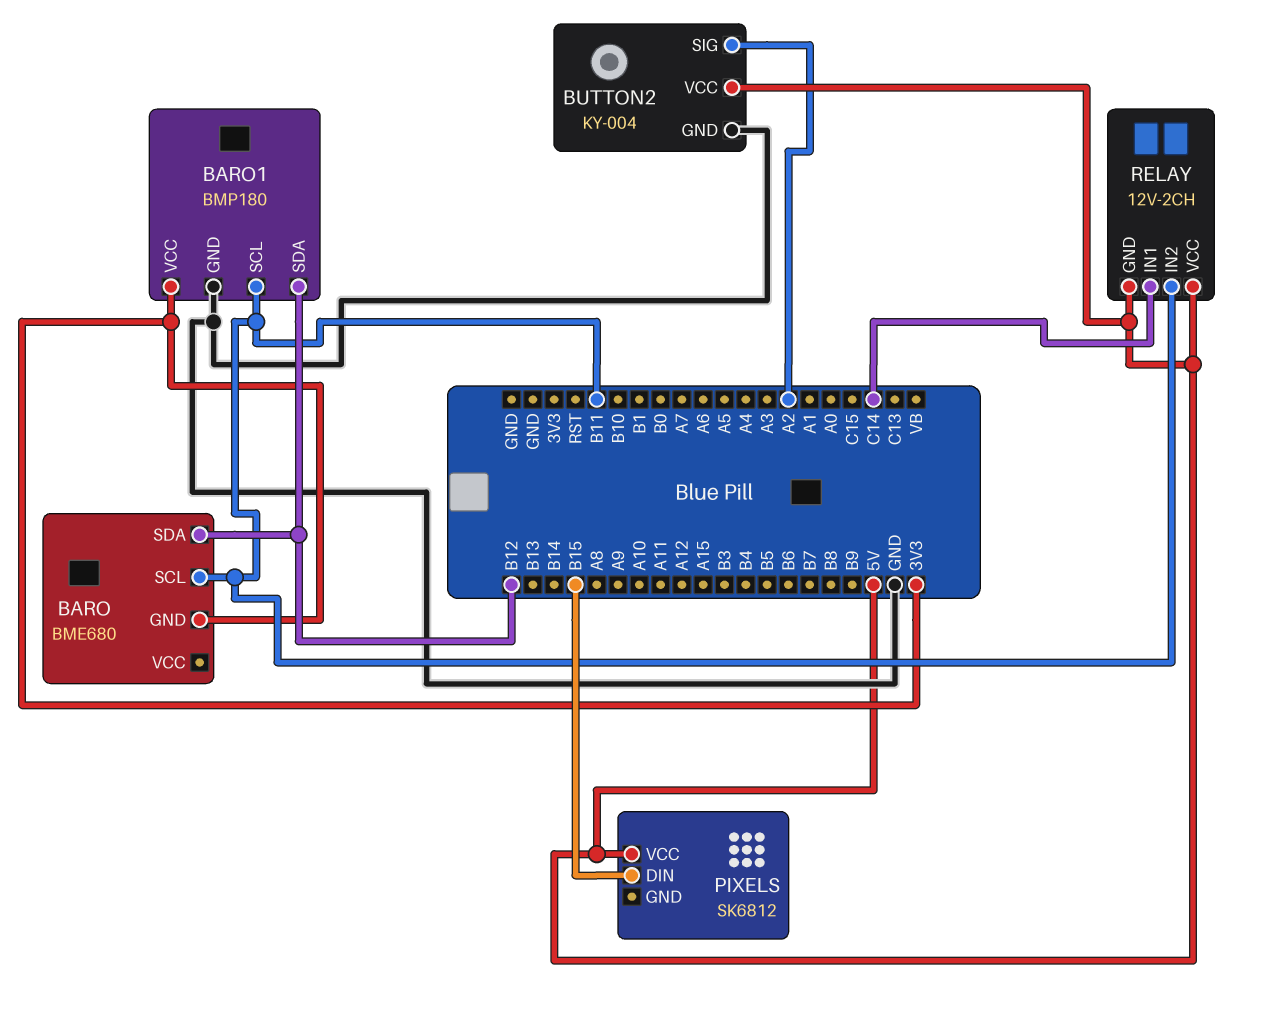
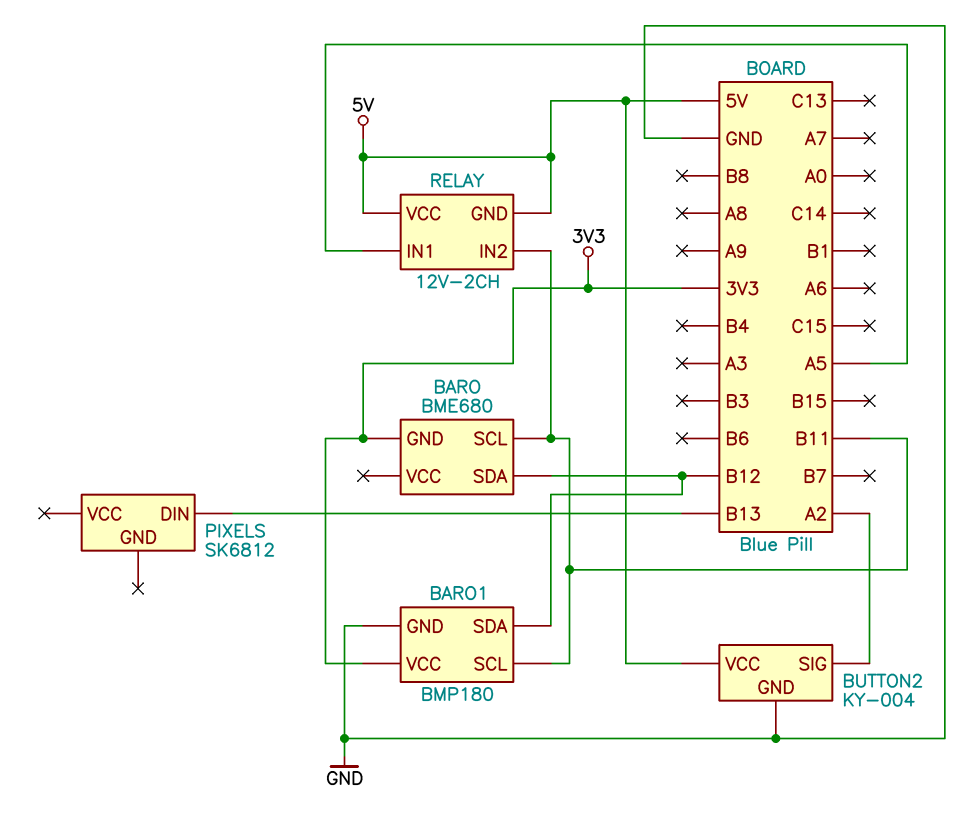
PIXELS pin DIN: B15 -> B13
PIXELS pin VCC: 5V -> none
RELAY pin IN1: C14 -> A5

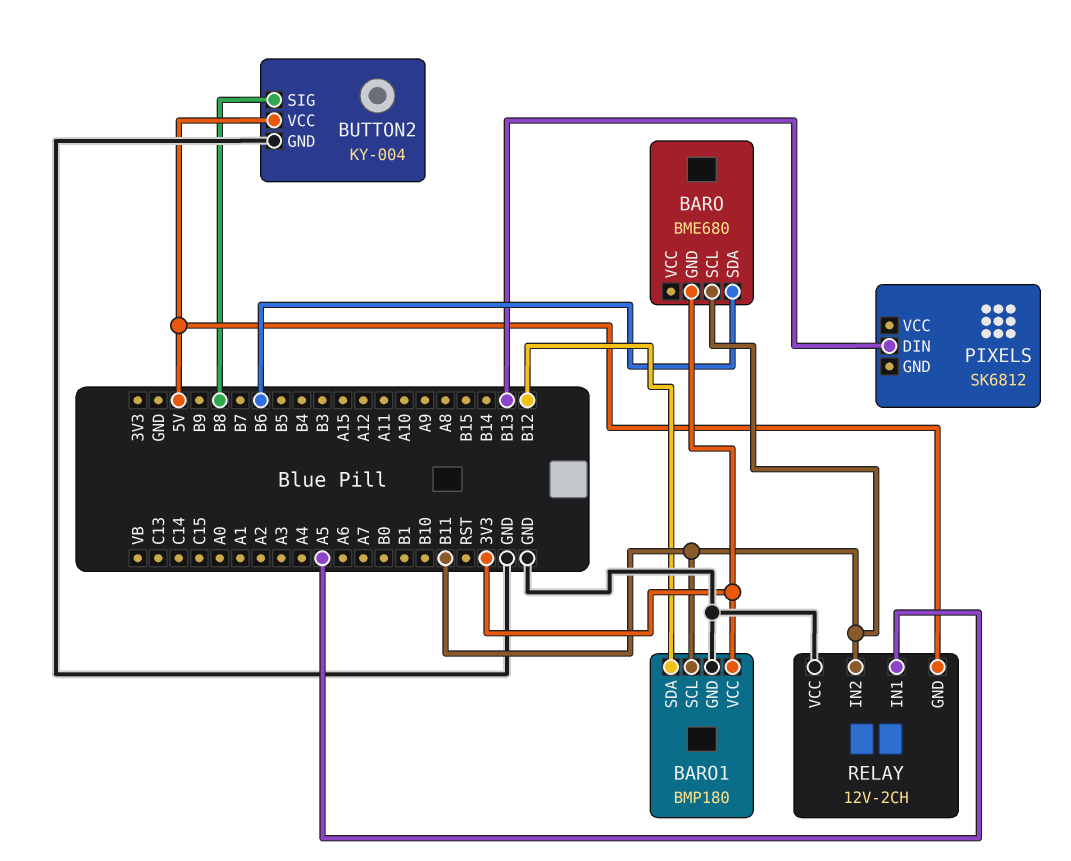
BARO pin SDA: B12 -> B6
BUTTON2 pin SIG: A2 -> B8
RELAY pin VCC: 5V -> GND

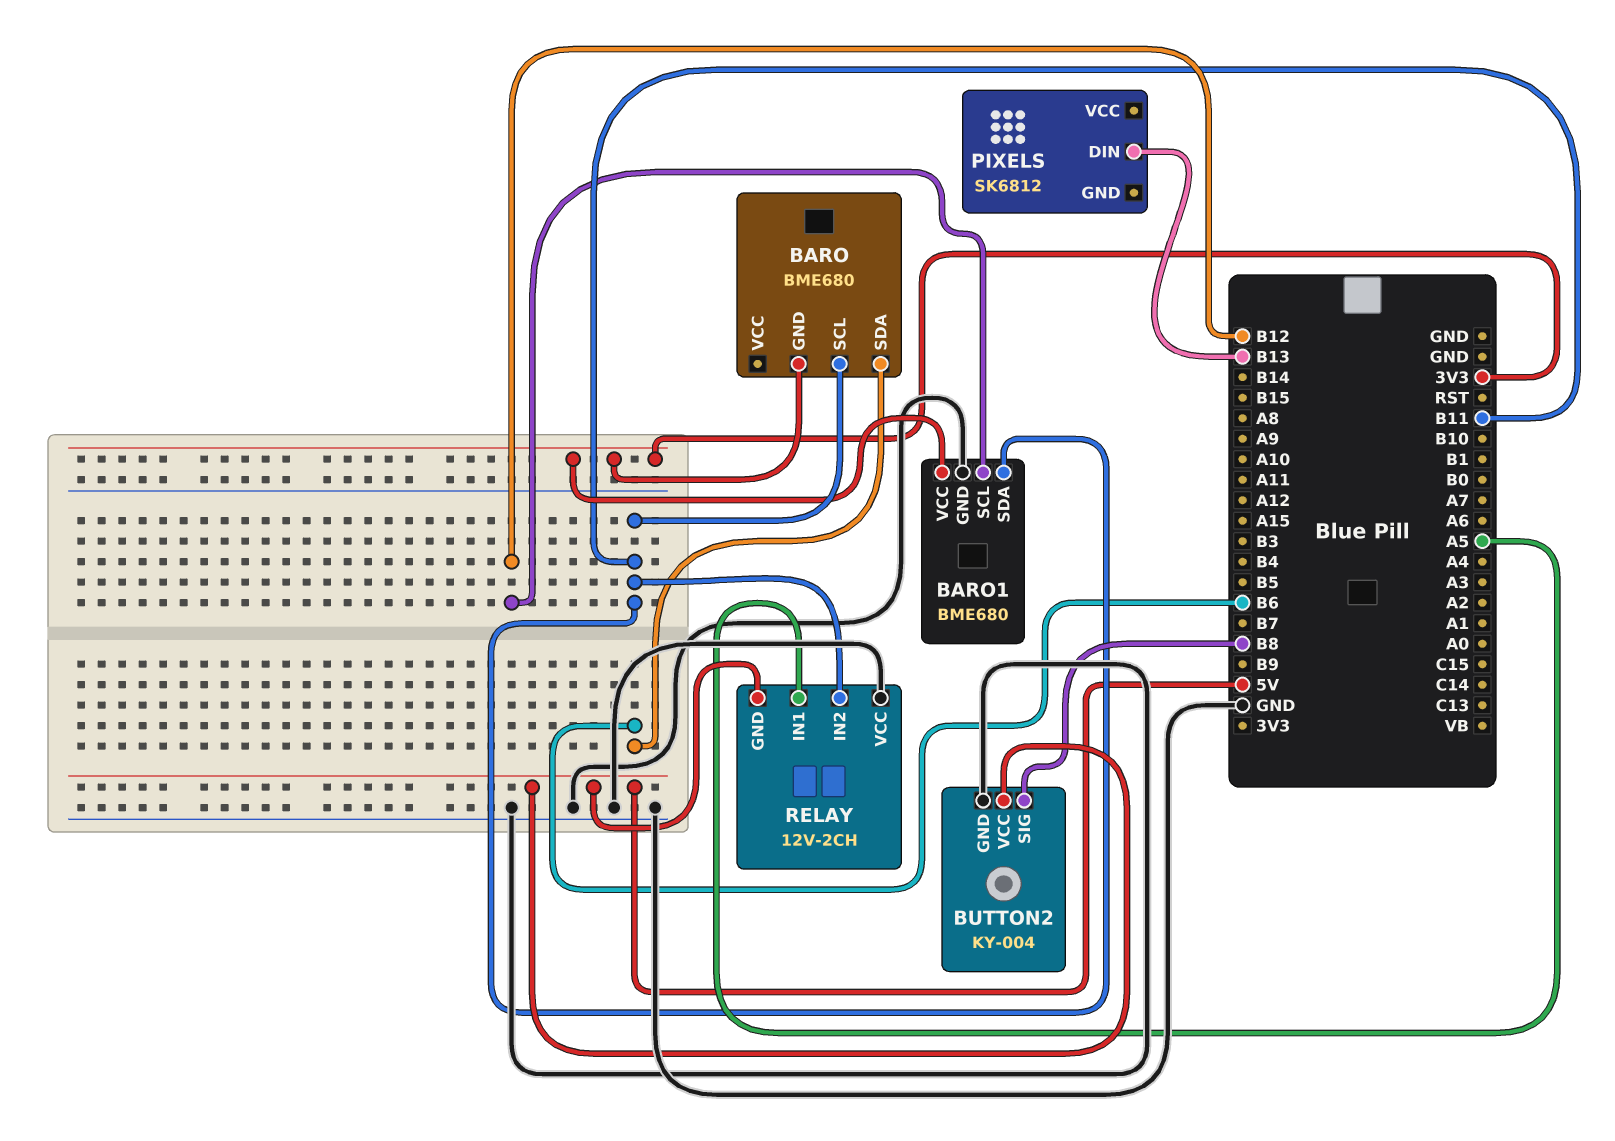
BARO1: BMP180 -> BME680
BARO1 pin SCL: B11 -> B12
BARO1 pin SDA: B12 -> B11

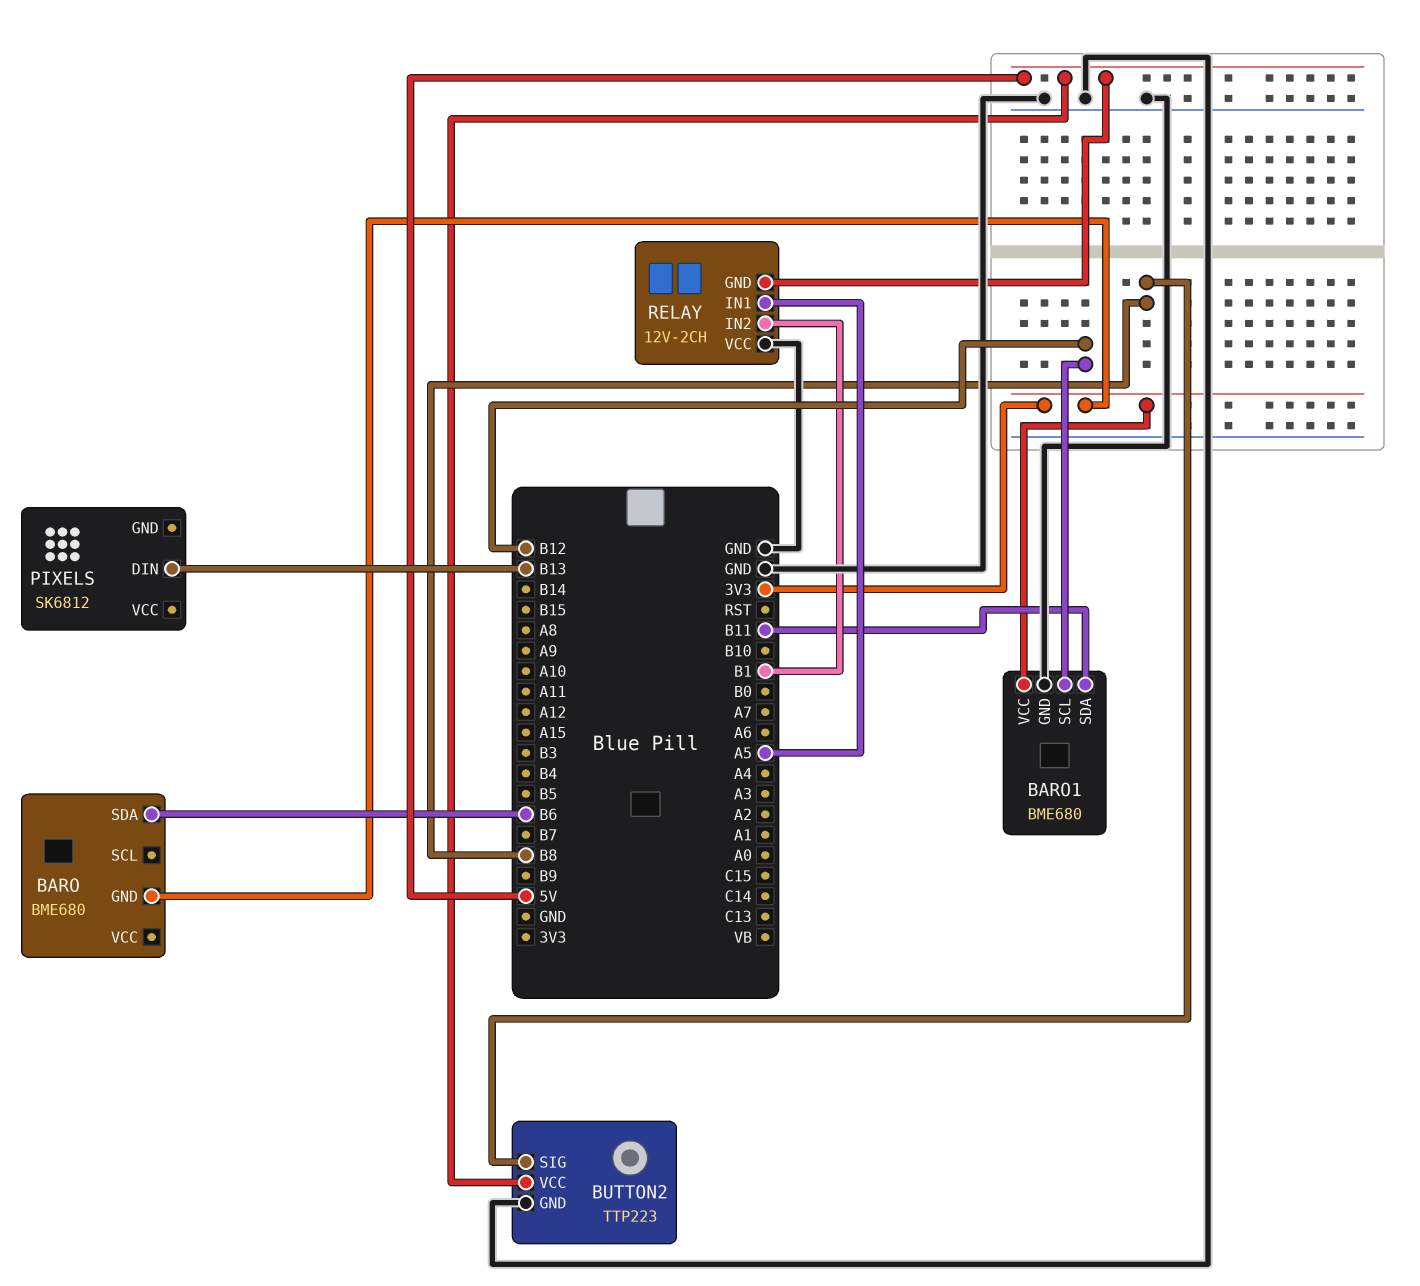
BARO pin SCL: B11 -> none
BUTTON2: KY-004 -> TTP223
RELAY pin IN2: B11 -> B1

